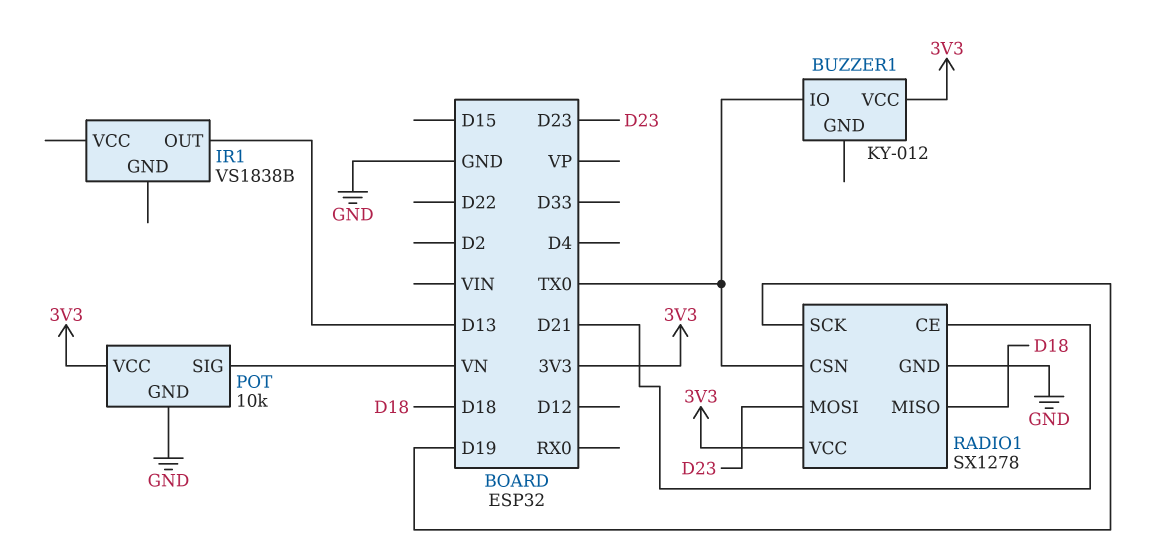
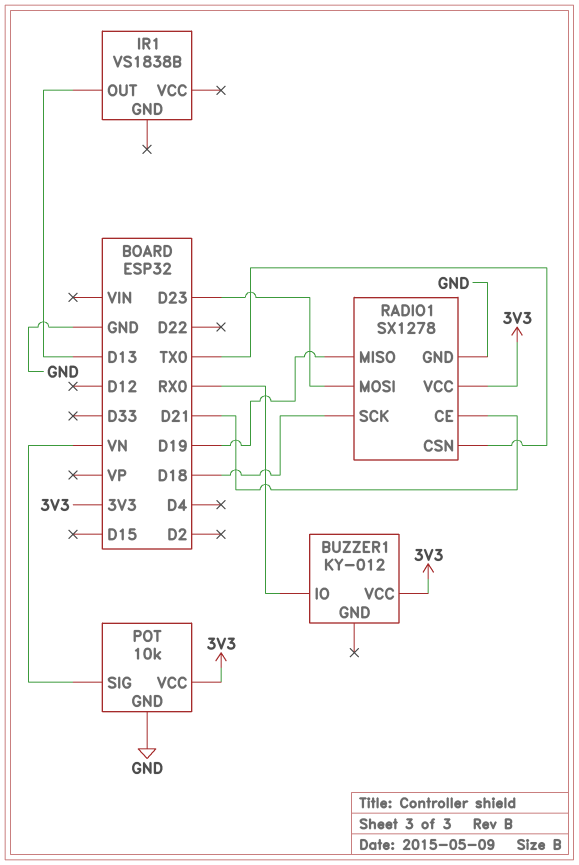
BUZZER1 pin IO: TX0 -> RX0
RADIO1 pin MISO: D18 -> D19
RADIO1 pin SCK: D19 -> D18

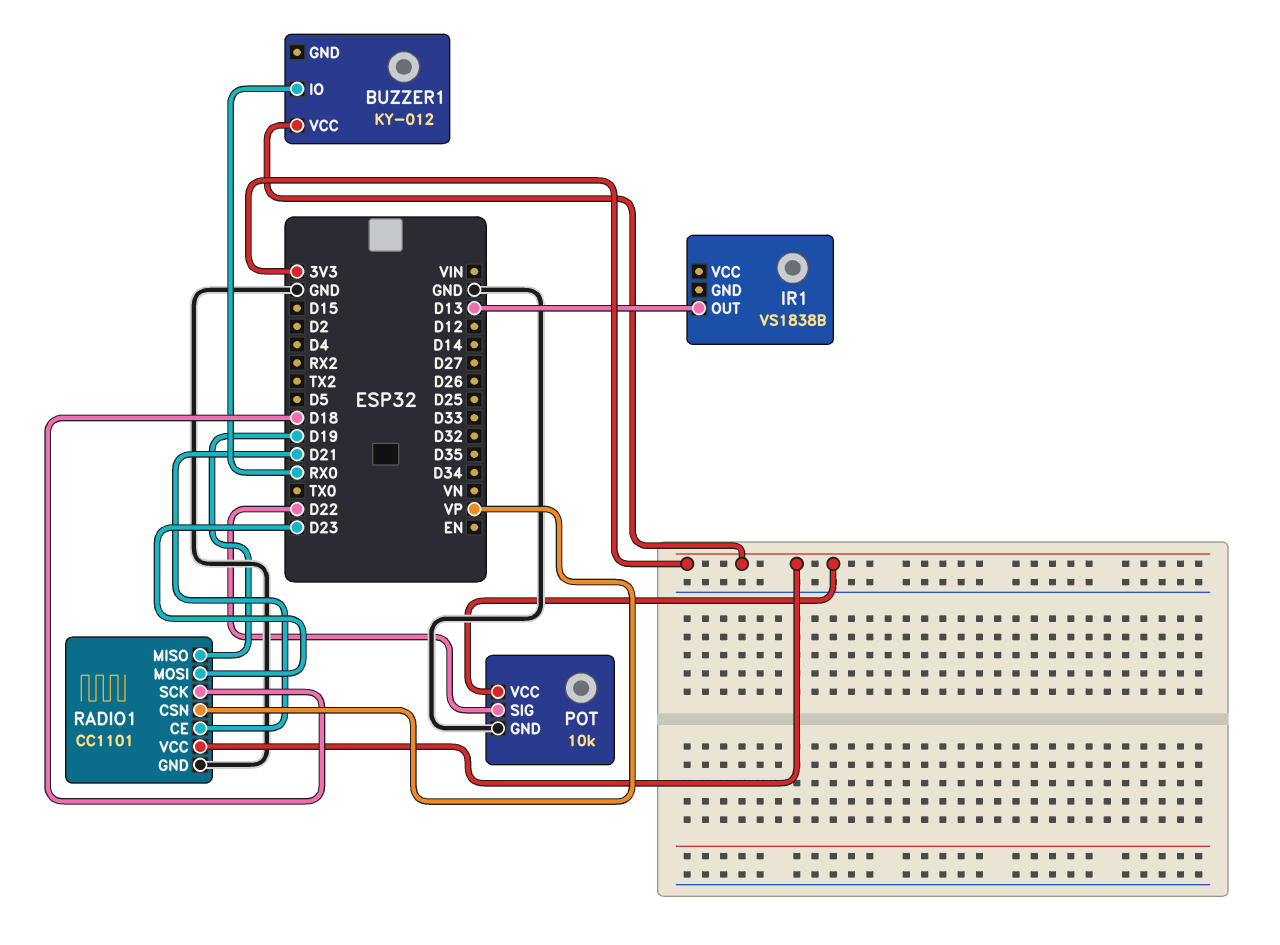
POT pin SIG: VN -> D22
RADIO1: SX1278 -> CC1101
RADIO1 pin CSN: TX0 -> VP

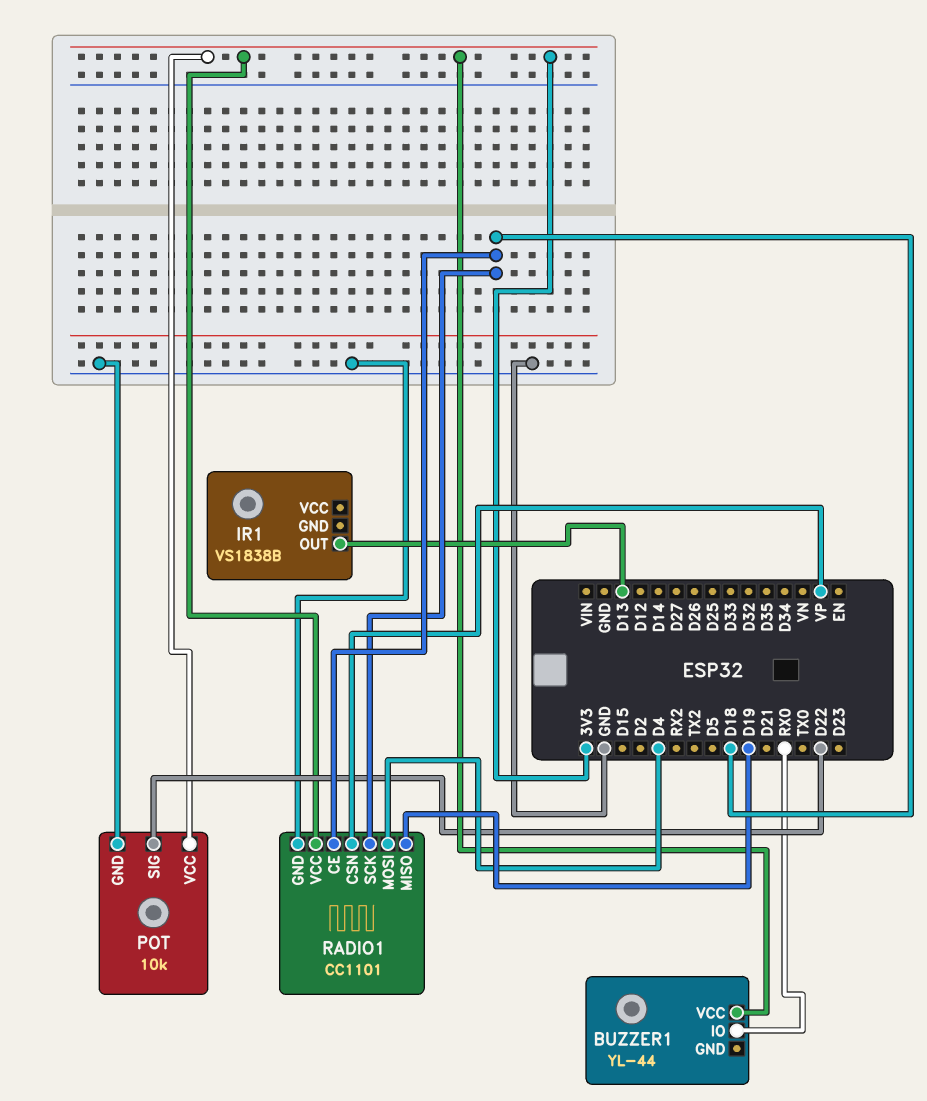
BUZZER1: KY-012 -> YL-44
RADIO1 pin CE: D21 -> D18
RADIO1 pin MOSI: D23 -> D4

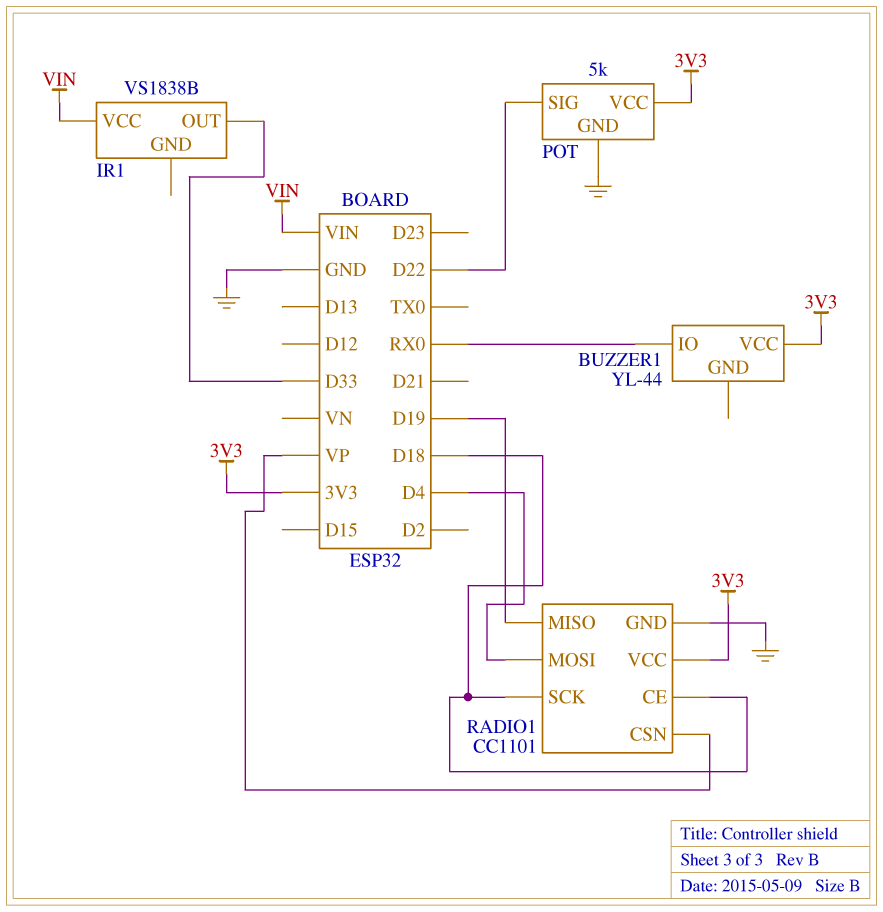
IR1 pin OUT: D13 -> D33
IR1 pin VCC: none -> VIN
POT: 10k -> 5k

